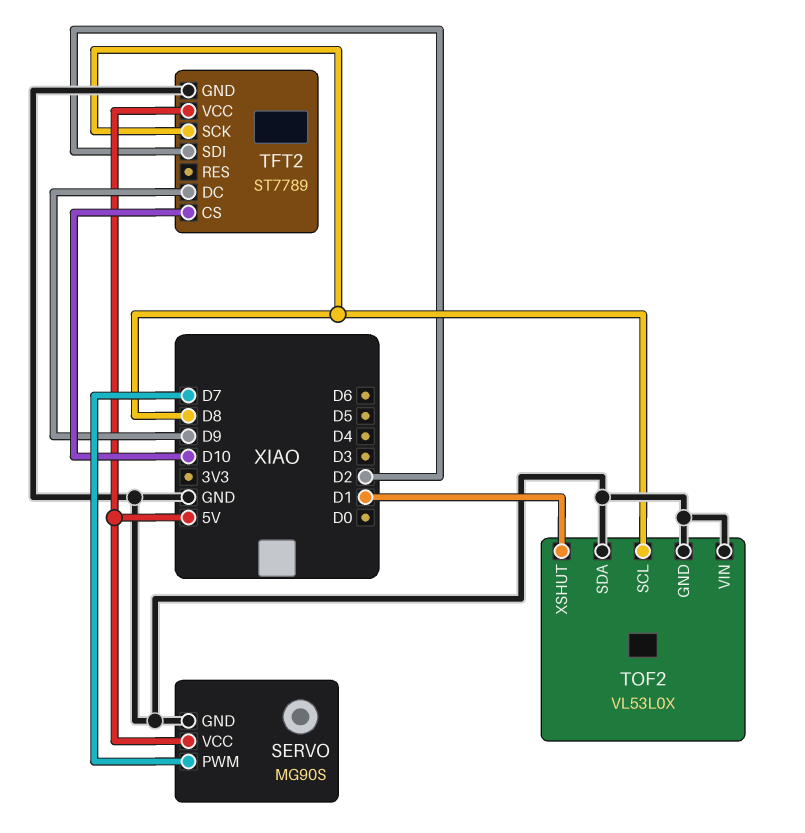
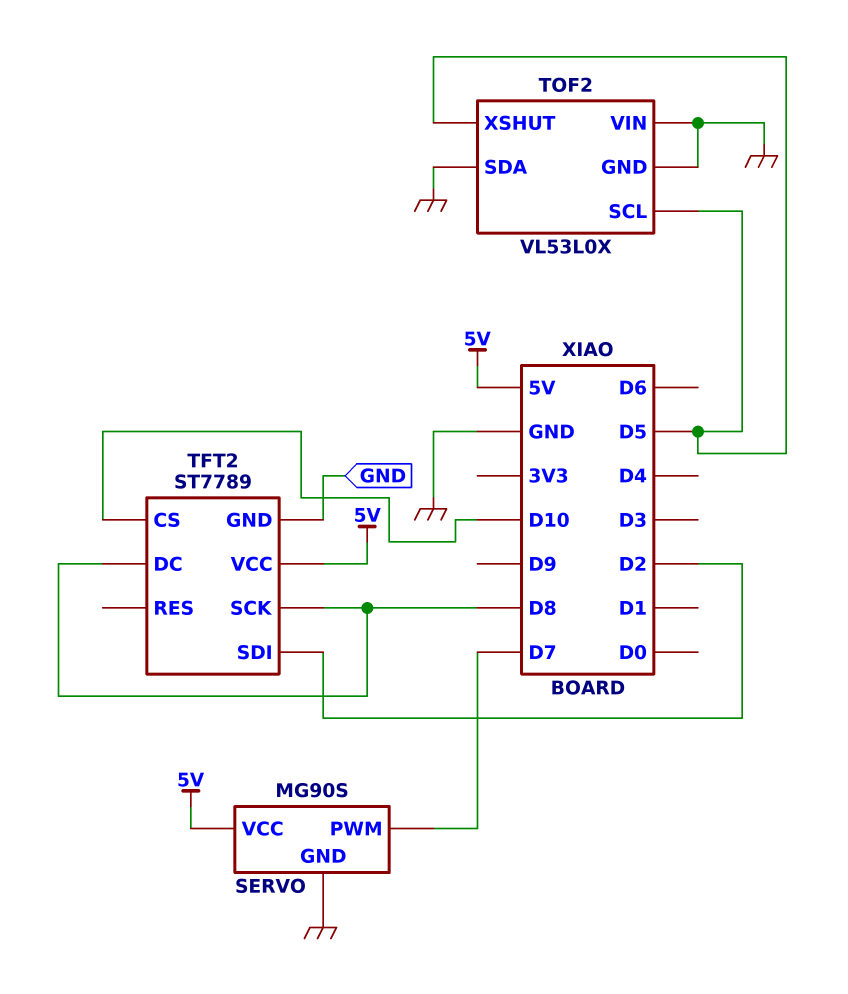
TFT2 pin DC: D9 -> D8
TOF2 pin SCL: D8 -> D5
TOF2 pin XSHUT: D1 -> D5

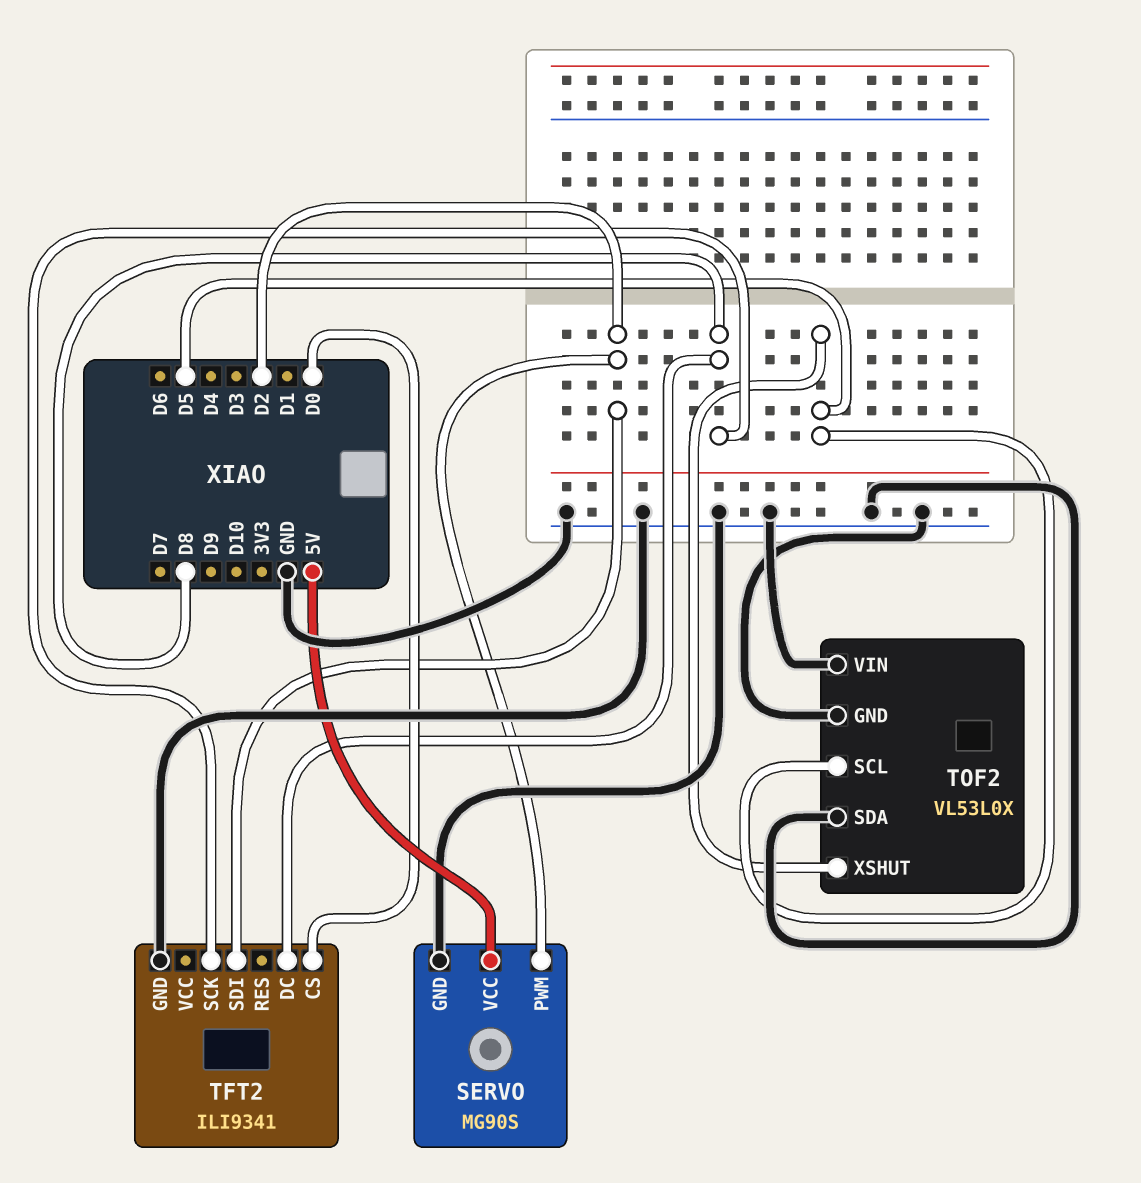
SERVO pin PWM: D7 -> D2
TFT2: ST7789 -> ILI9341
TFT2 pin CS: D10 -> D0
TFT2 pin VCC: 5V -> none

